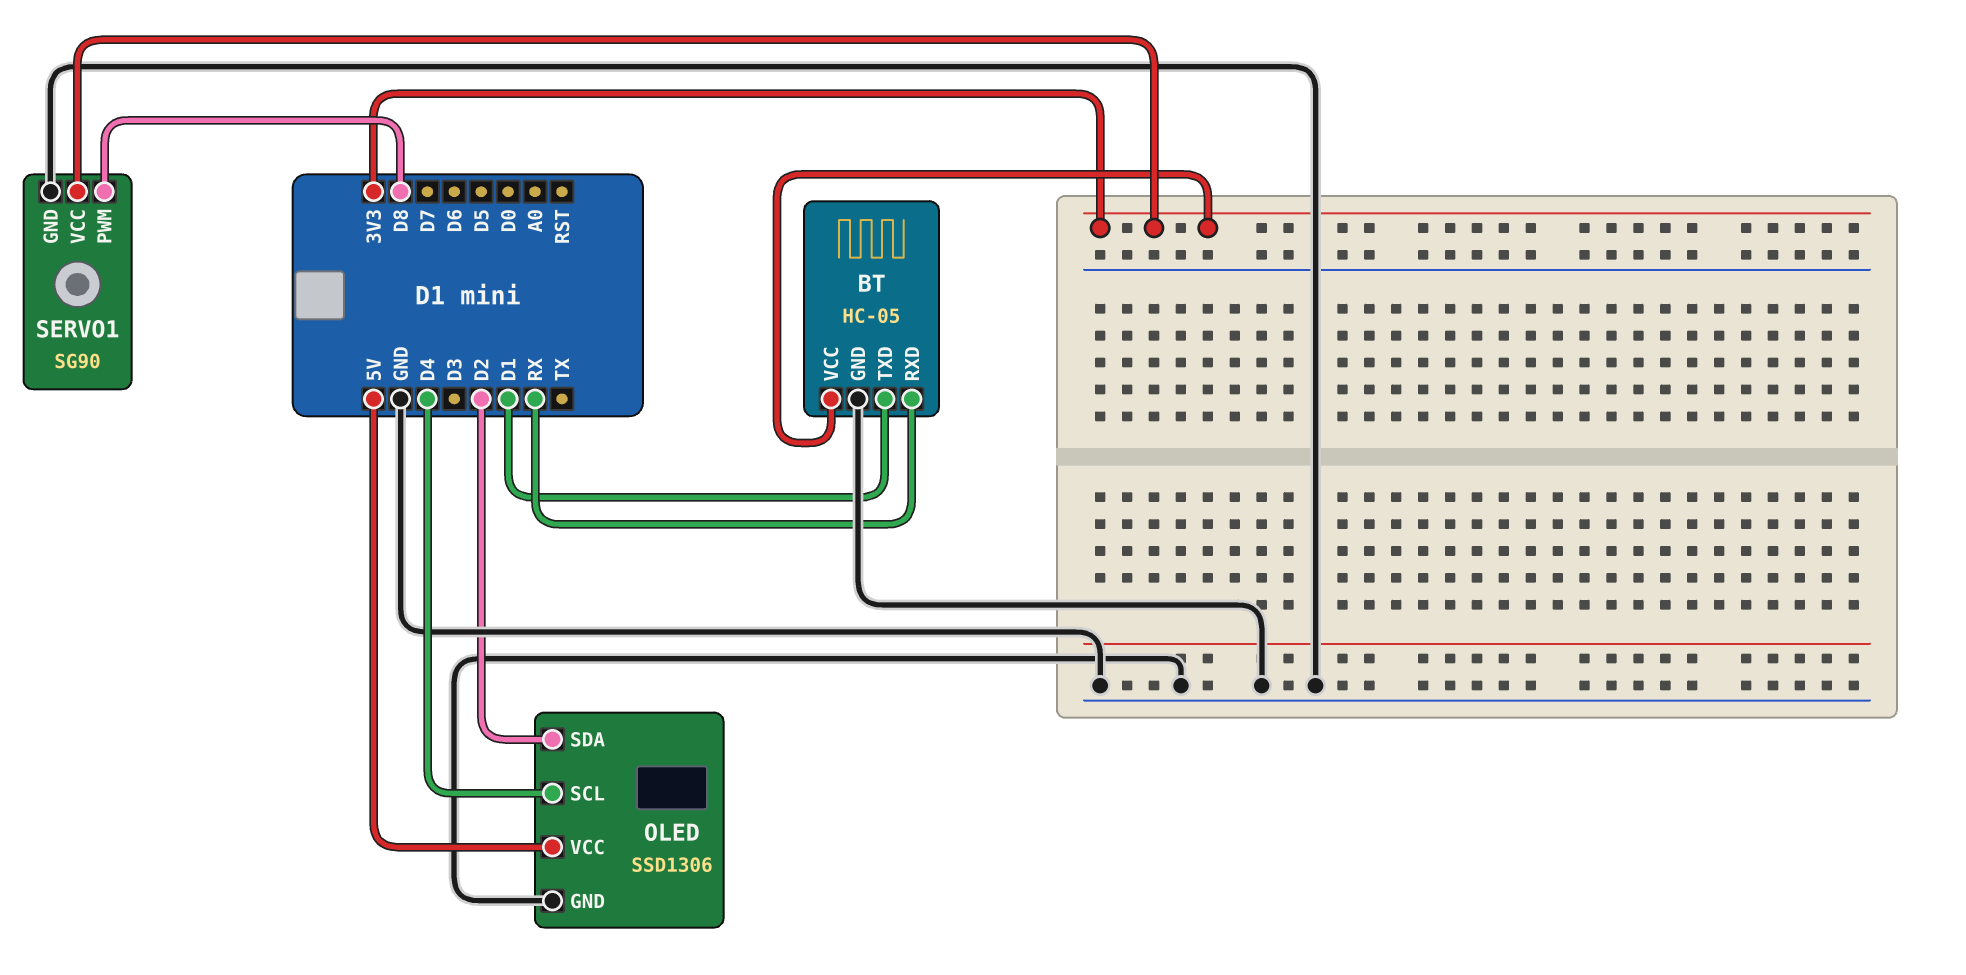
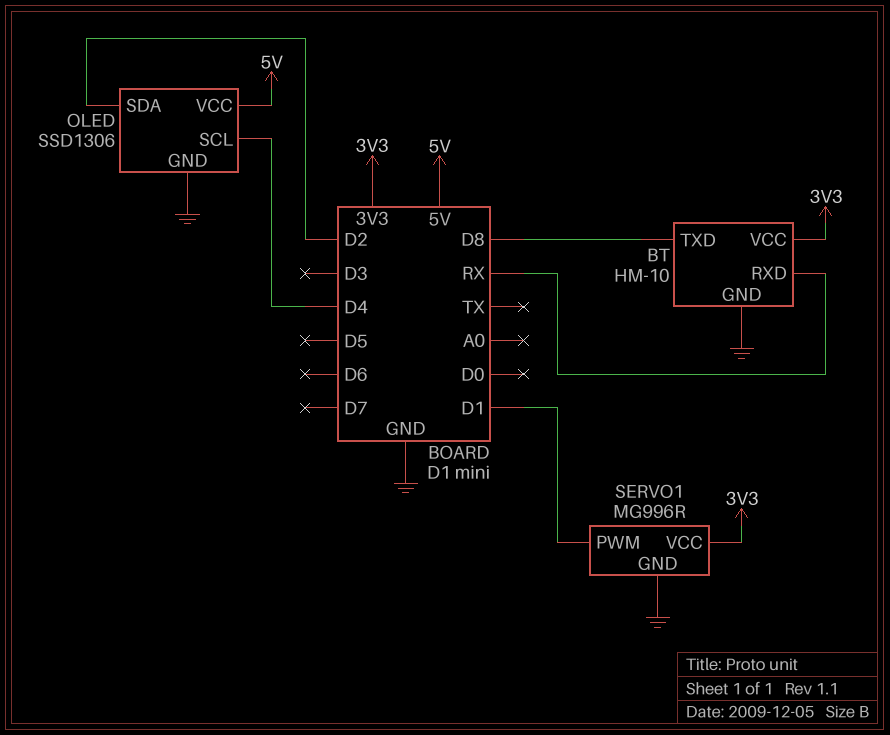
BT: HC-05 -> HM-10
BT pin TXD: D1 -> D8
SERVO1: SG90 -> MG996R
SERVO1 pin PWM: D8 -> D1

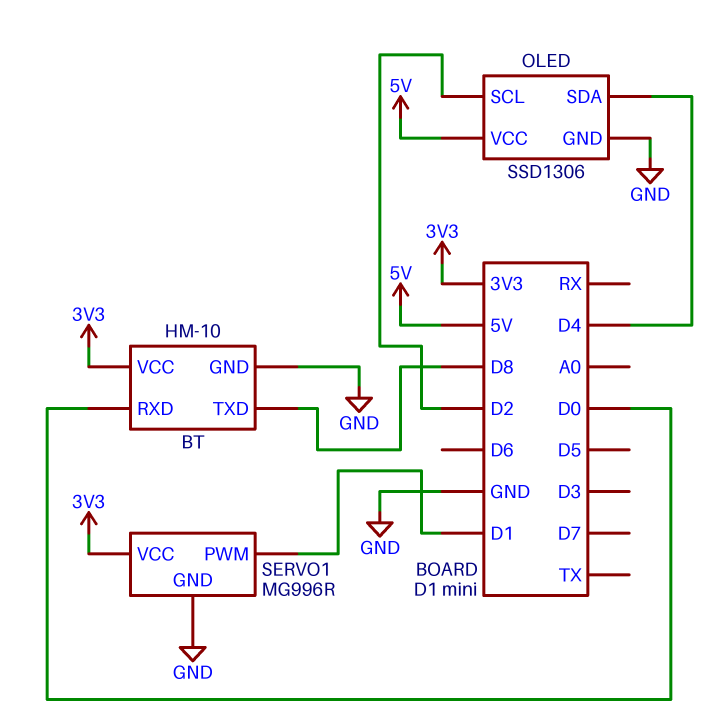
BT pin RXD: RX -> D0
OLED pin SCL: D4 -> D2
OLED pin SDA: D2 -> D4

